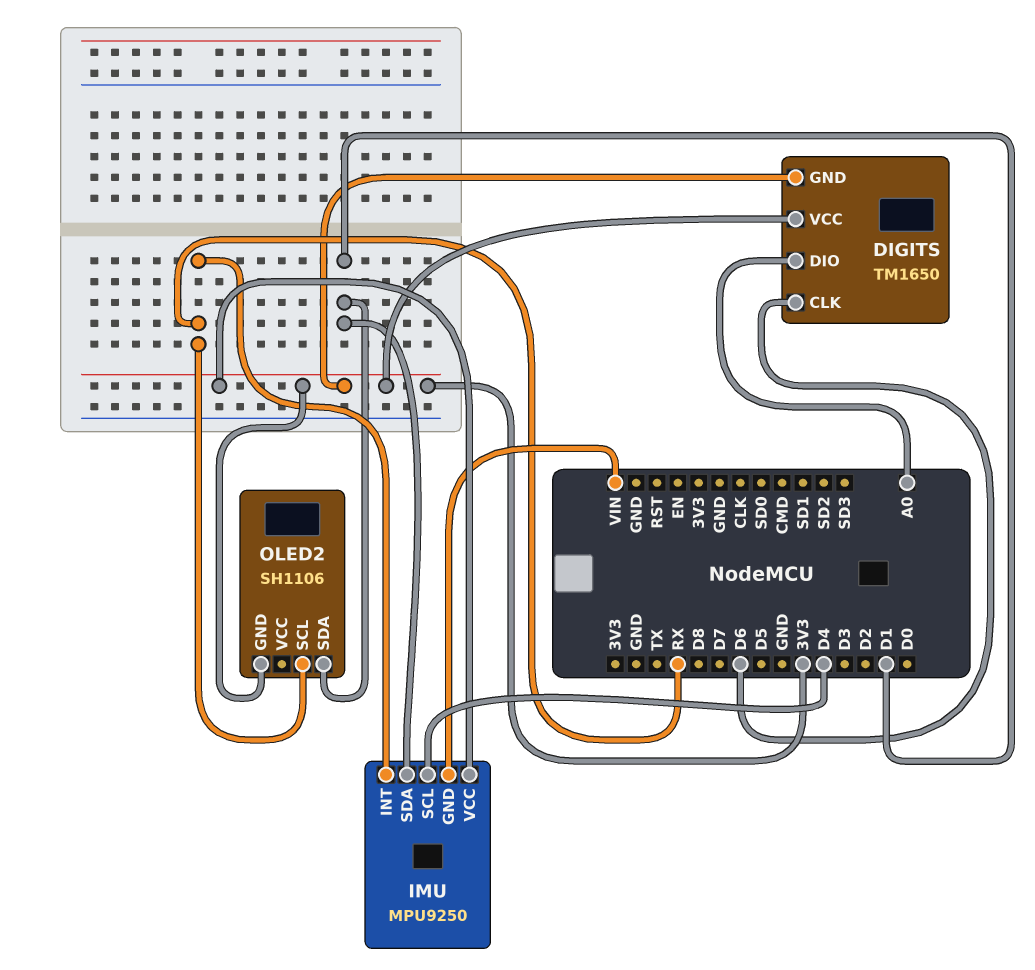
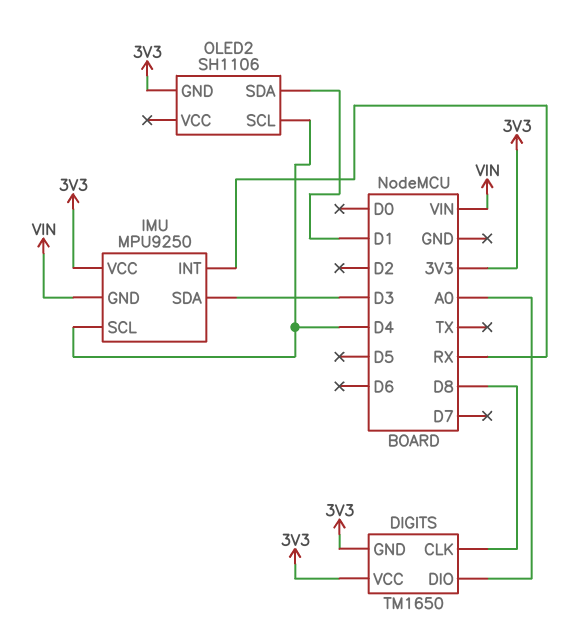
DIGITS pin CLK: D6 -> D8
IMU pin SDA: D1 -> D3
OLED2 pin SCL: RX -> D4

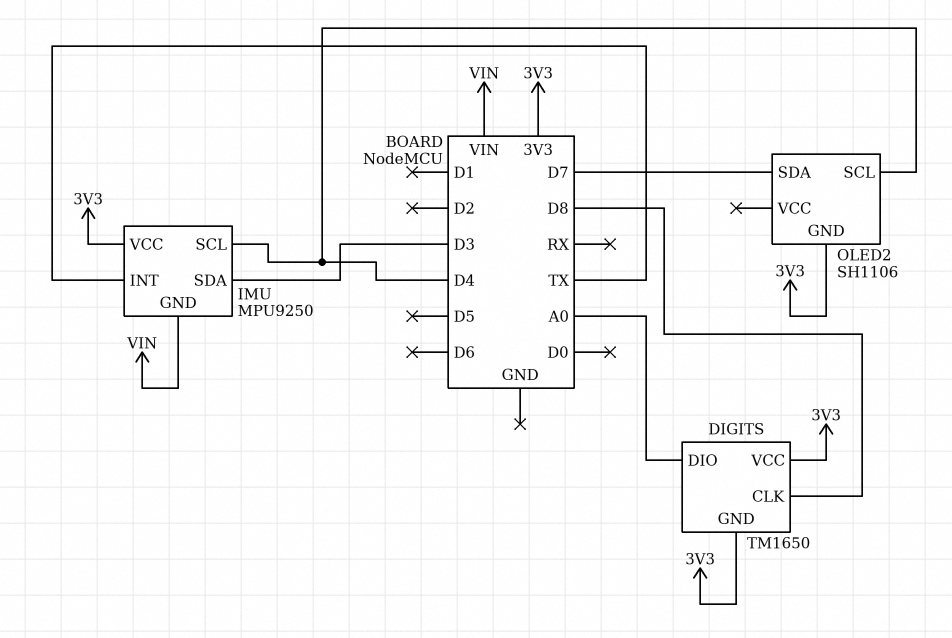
IMU pin INT: RX -> TX
OLED2 pin SDA: D1 -> D7

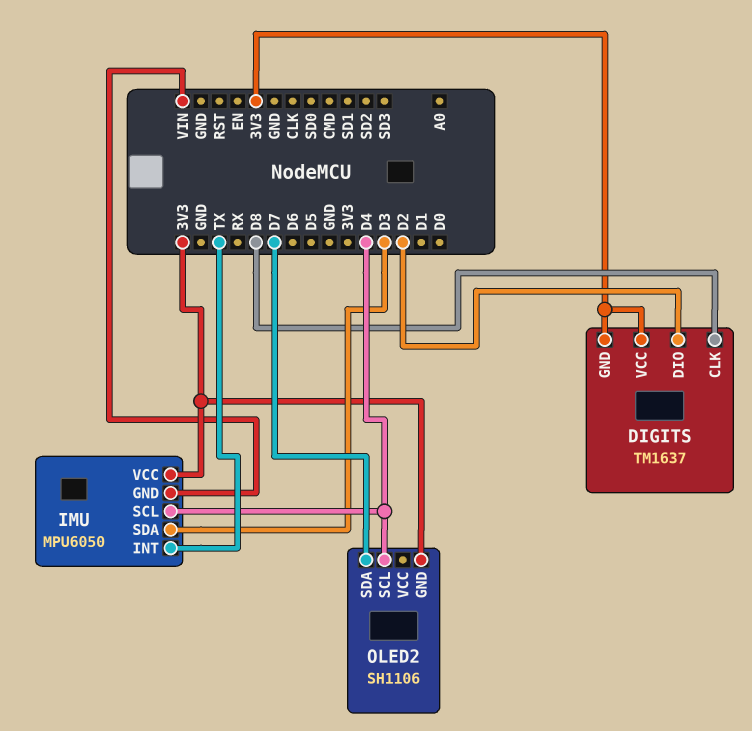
DIGITS: TM1650 -> TM1637
DIGITS pin DIO: A0 -> D2
IMU: MPU9250 -> MPU6050

